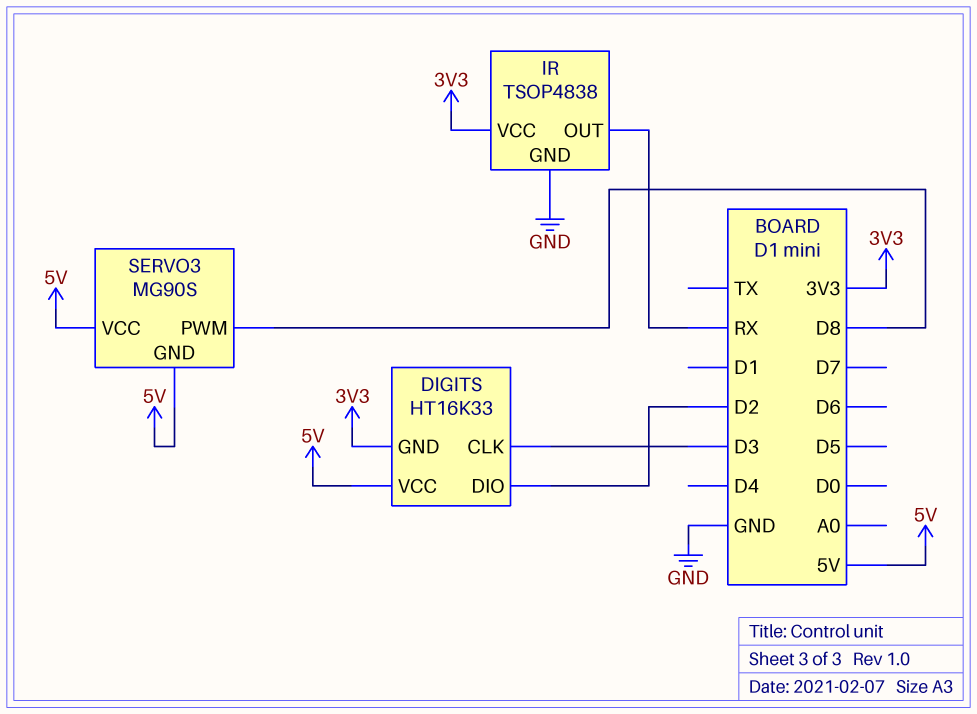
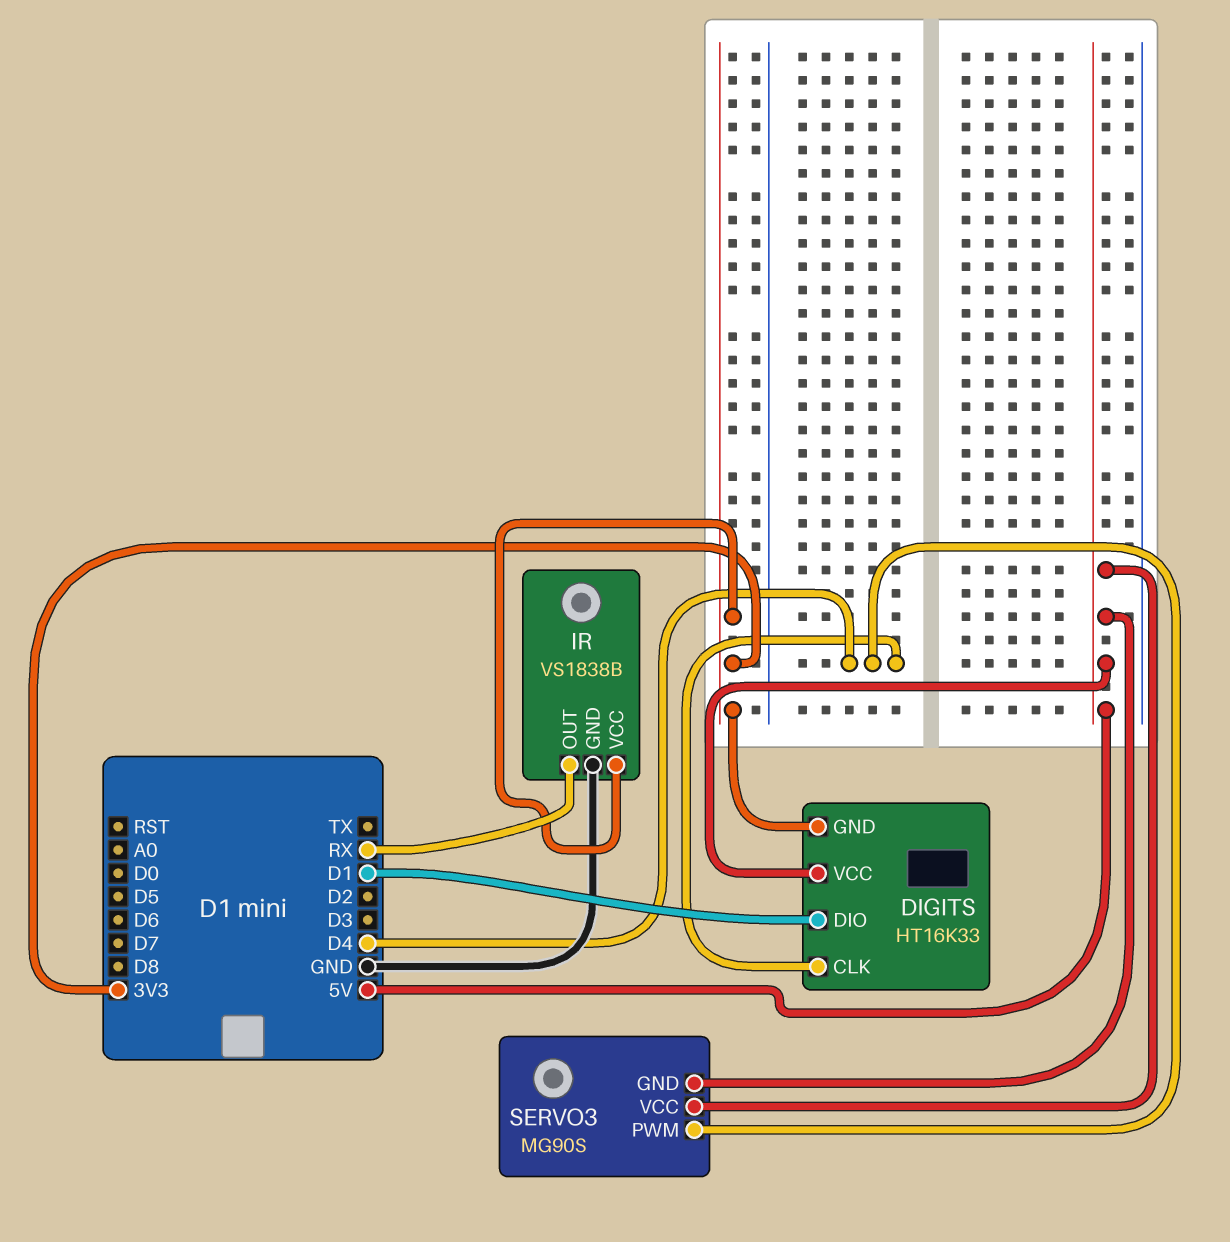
DIGITS pin CLK: D3 -> D4
DIGITS pin DIO: D2 -> D1
IR: TSOP4838 -> VS1838B
SERVO3 pin PWM: D8 -> D4

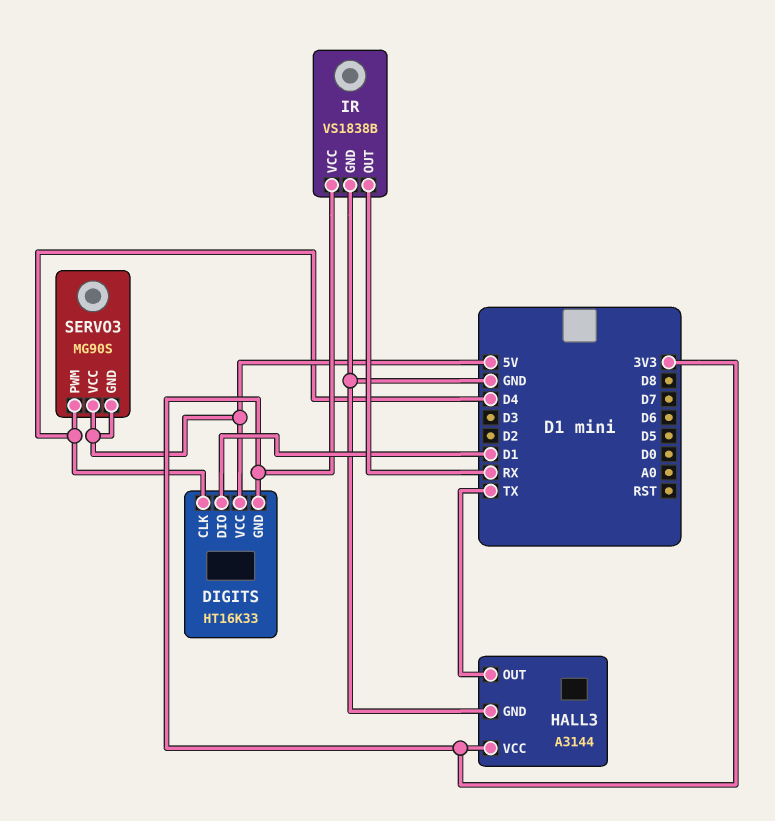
HALL3: none -> A3144
HALL3 pin GND: none -> GND
HALL3 pin OUT: none -> TX
HALL3 pin VCC: none -> 3V3

